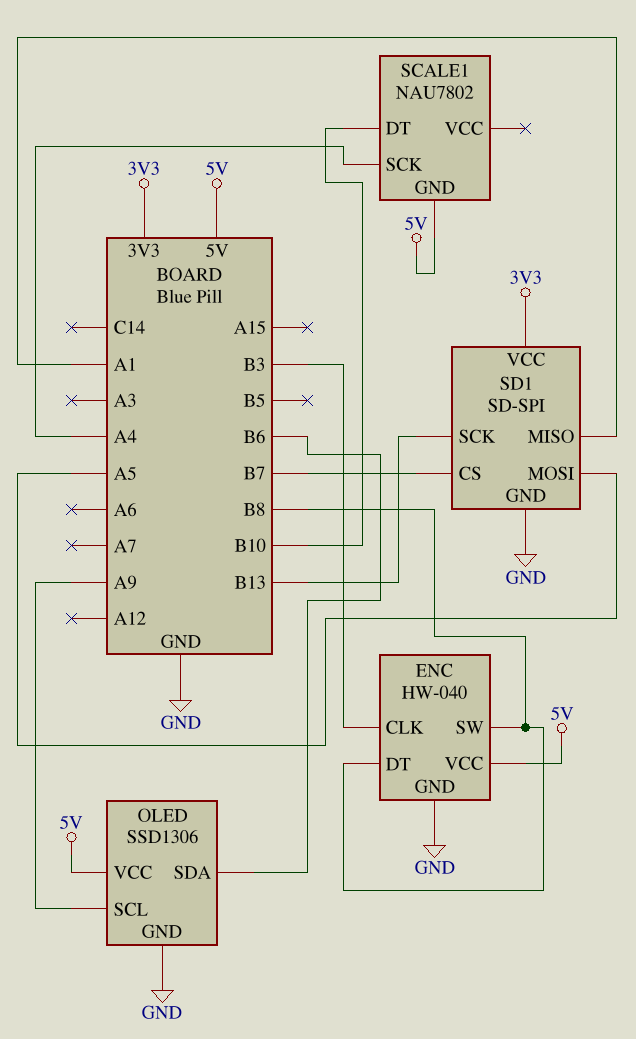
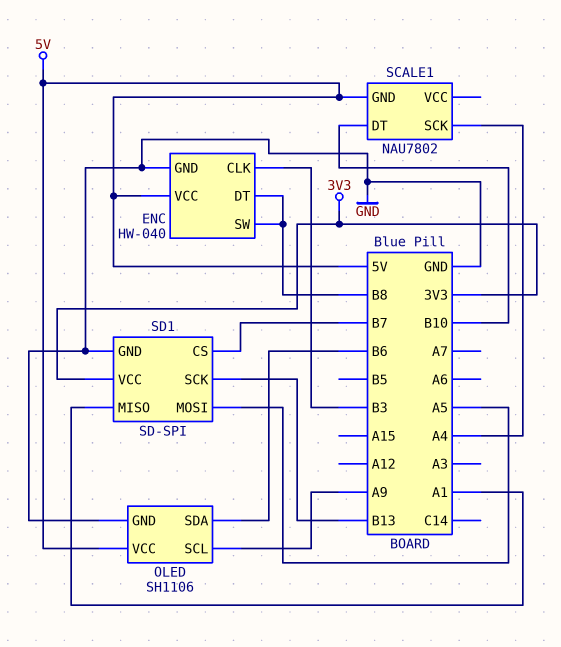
OLED: SSD1306 -> SH1106

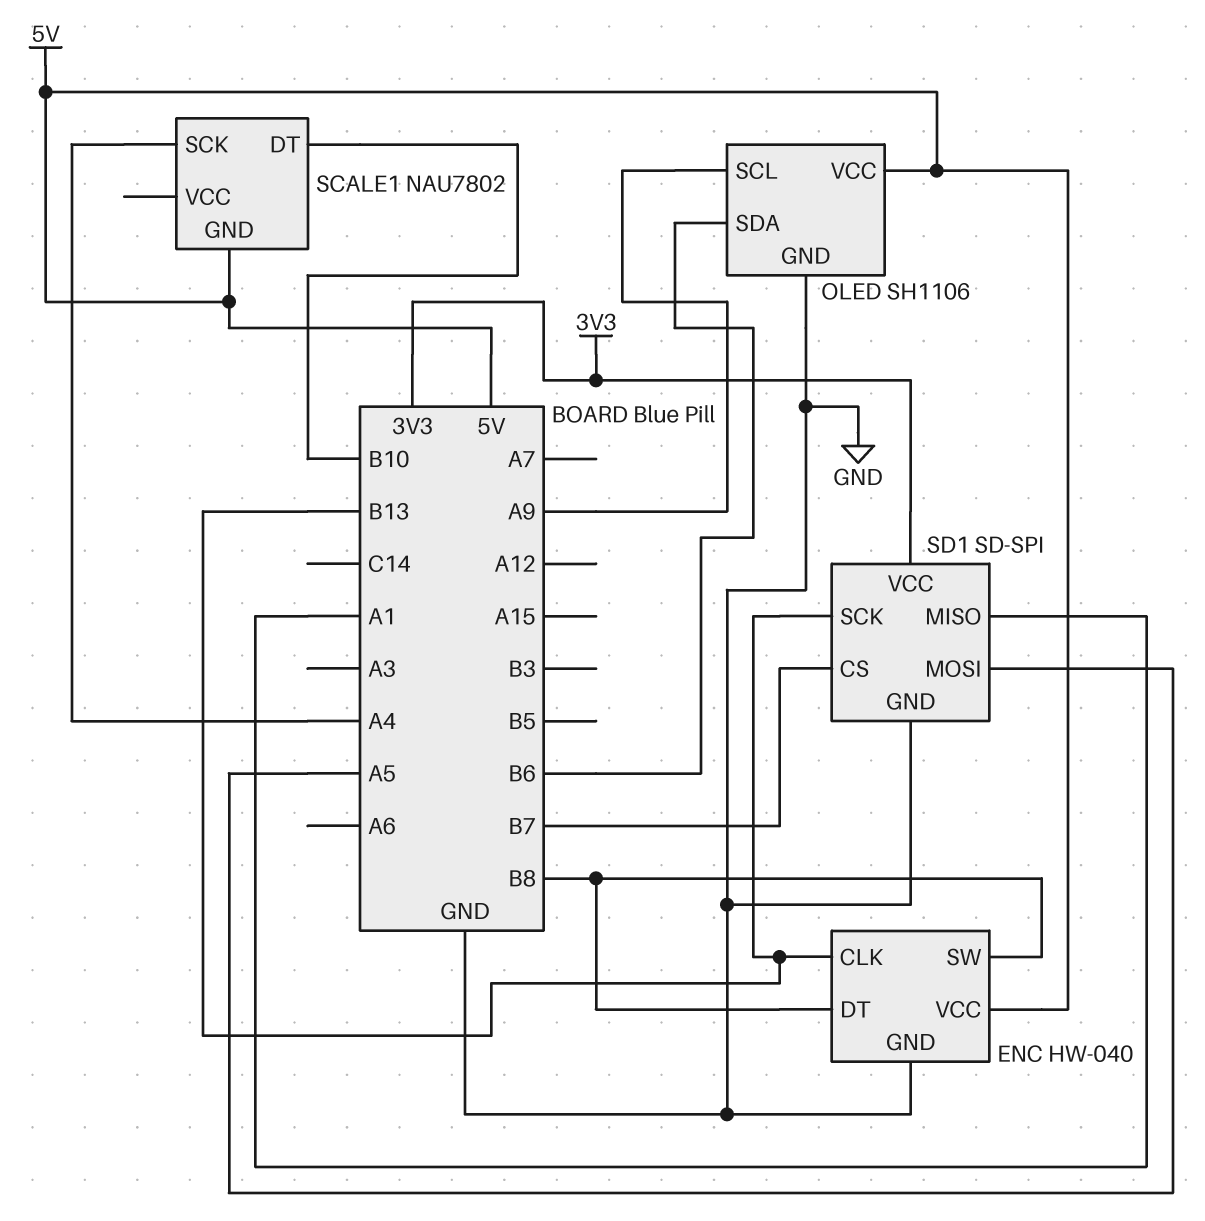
ENC pin CLK: B3 -> B13

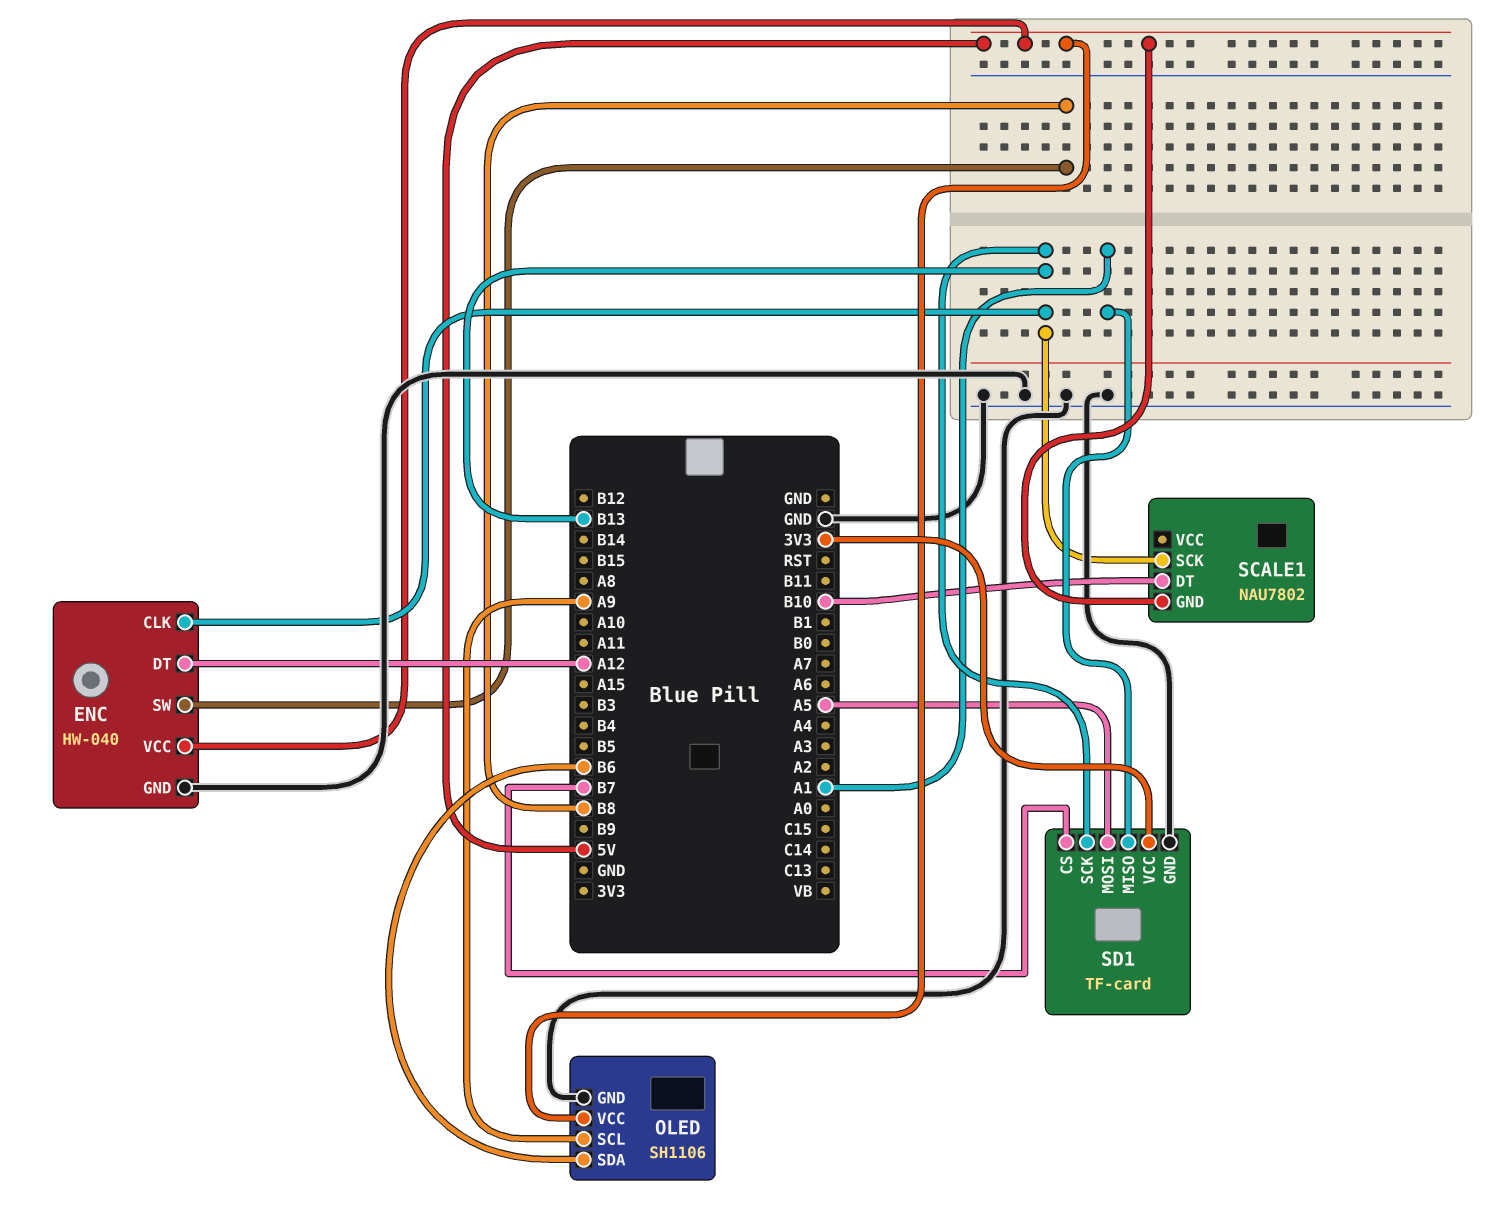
ENC pin DT: B8 -> A12
SCALE1 pin SCK: A4 -> B13
SD1: SD-SPI -> TF-card

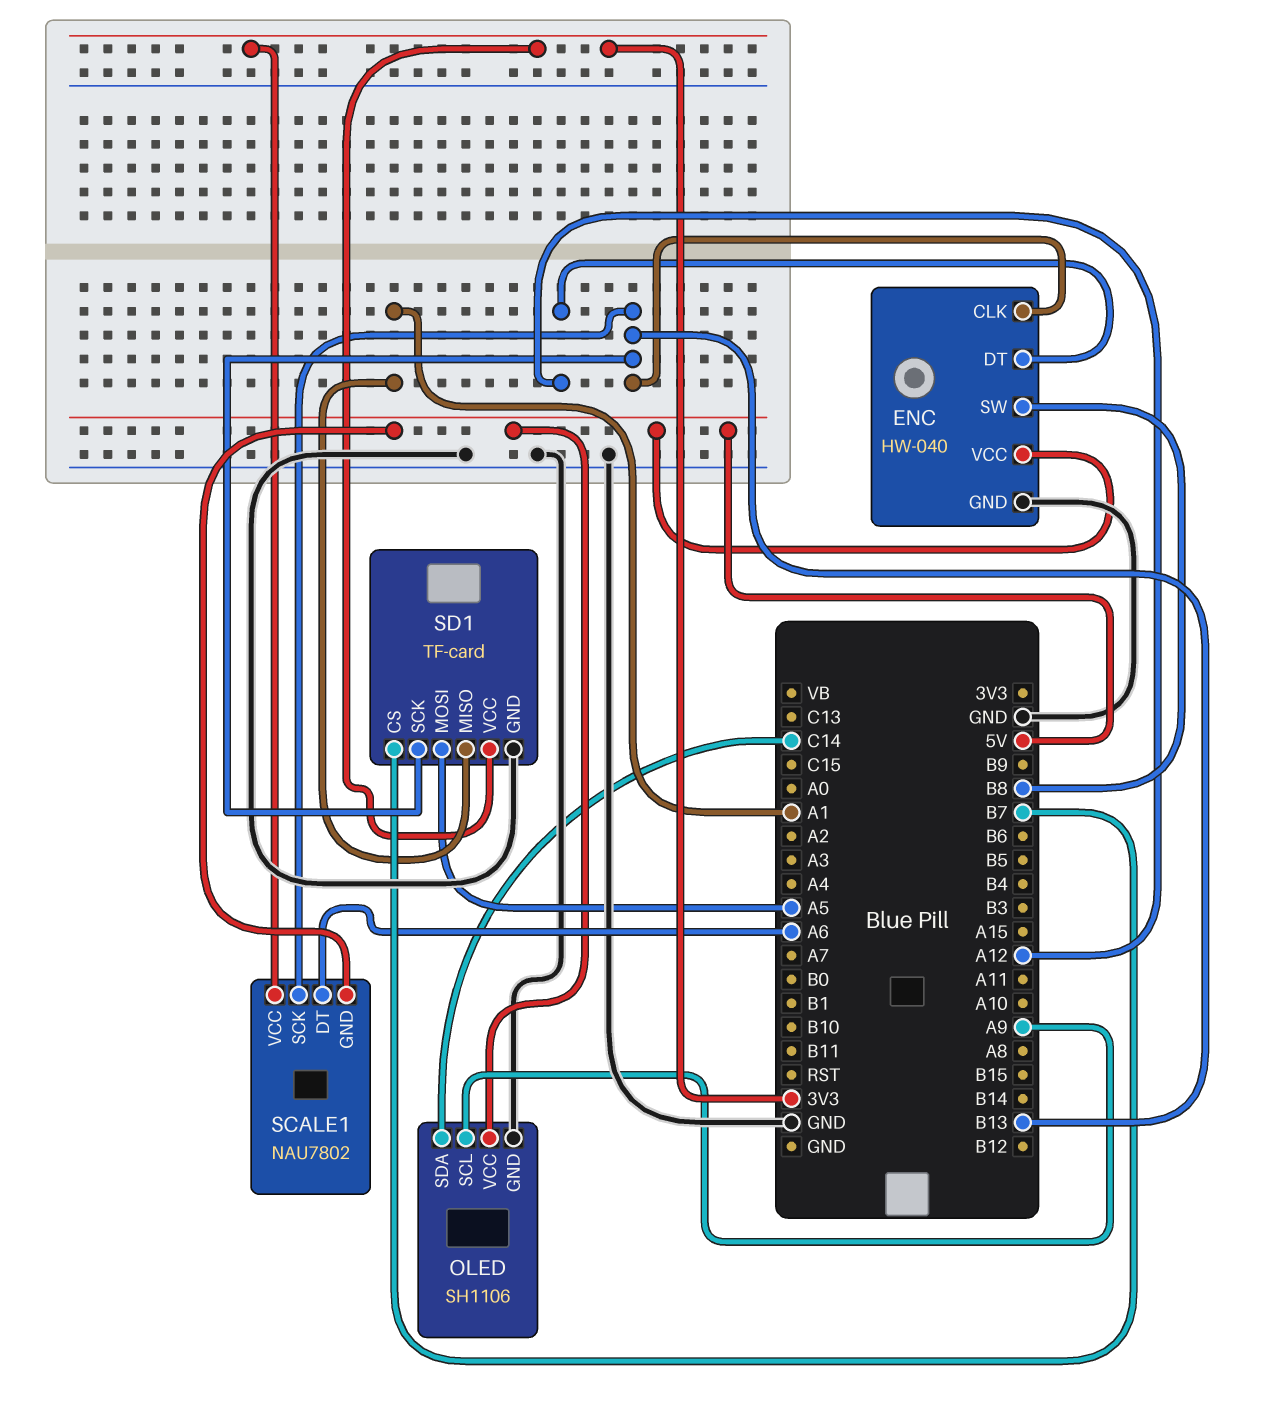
OLED pin SDA: B6 -> C14
SCALE1 pin DT: B10 -> A6
SCALE1 pin VCC: none -> 3V3

